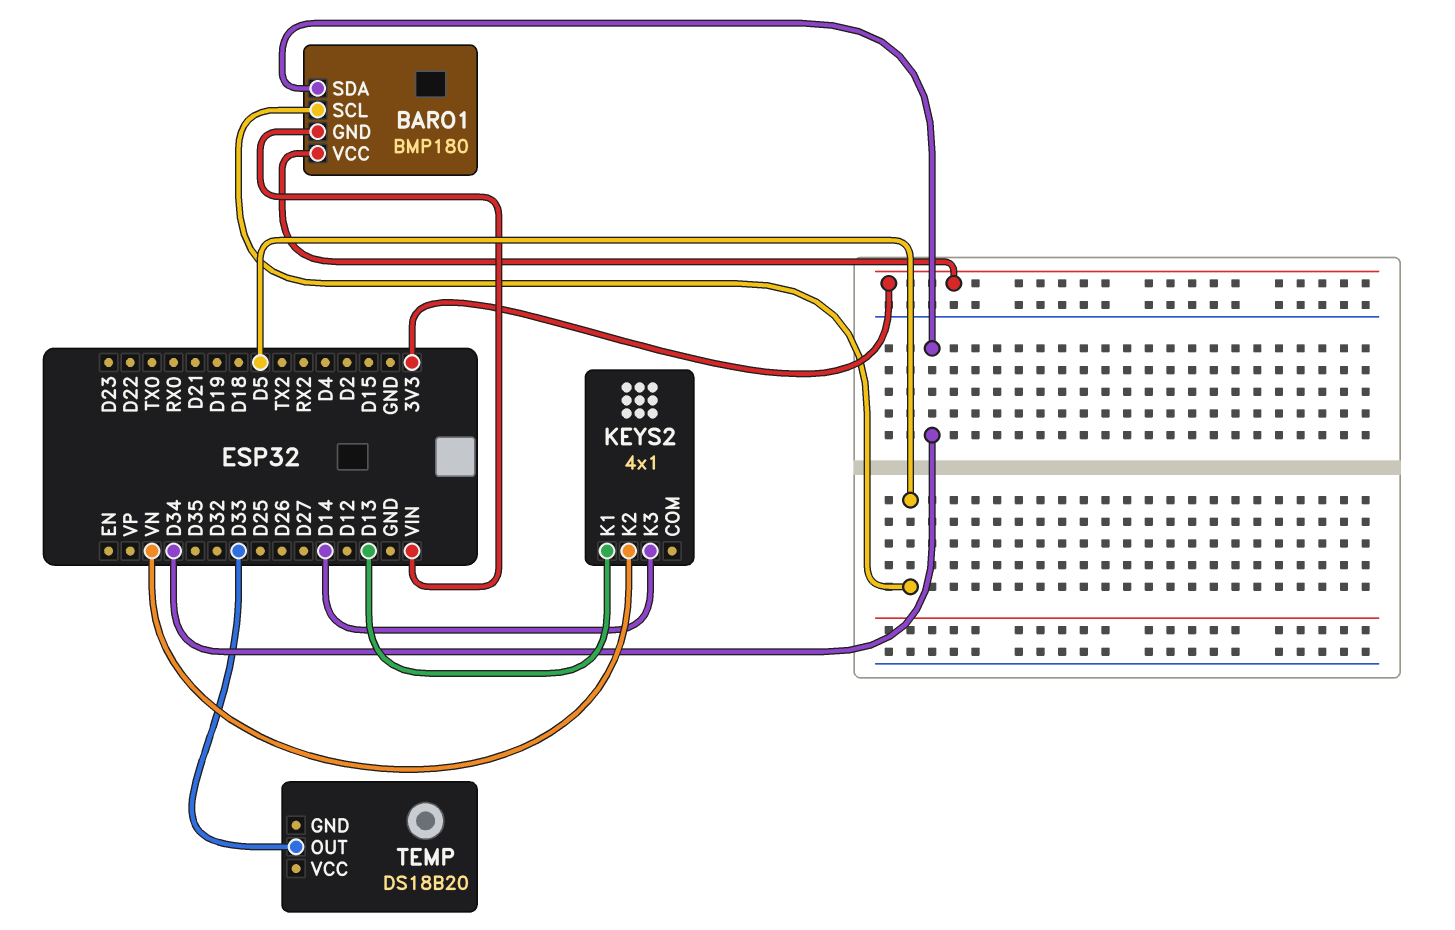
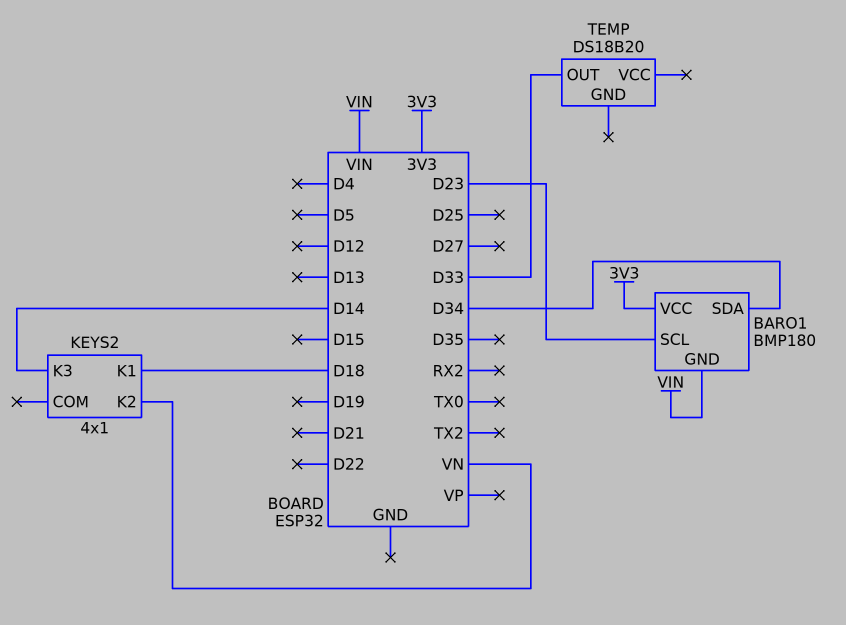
BARO1 pin SCL: D5 -> D23
KEYS2 pin K1: D13 -> D18

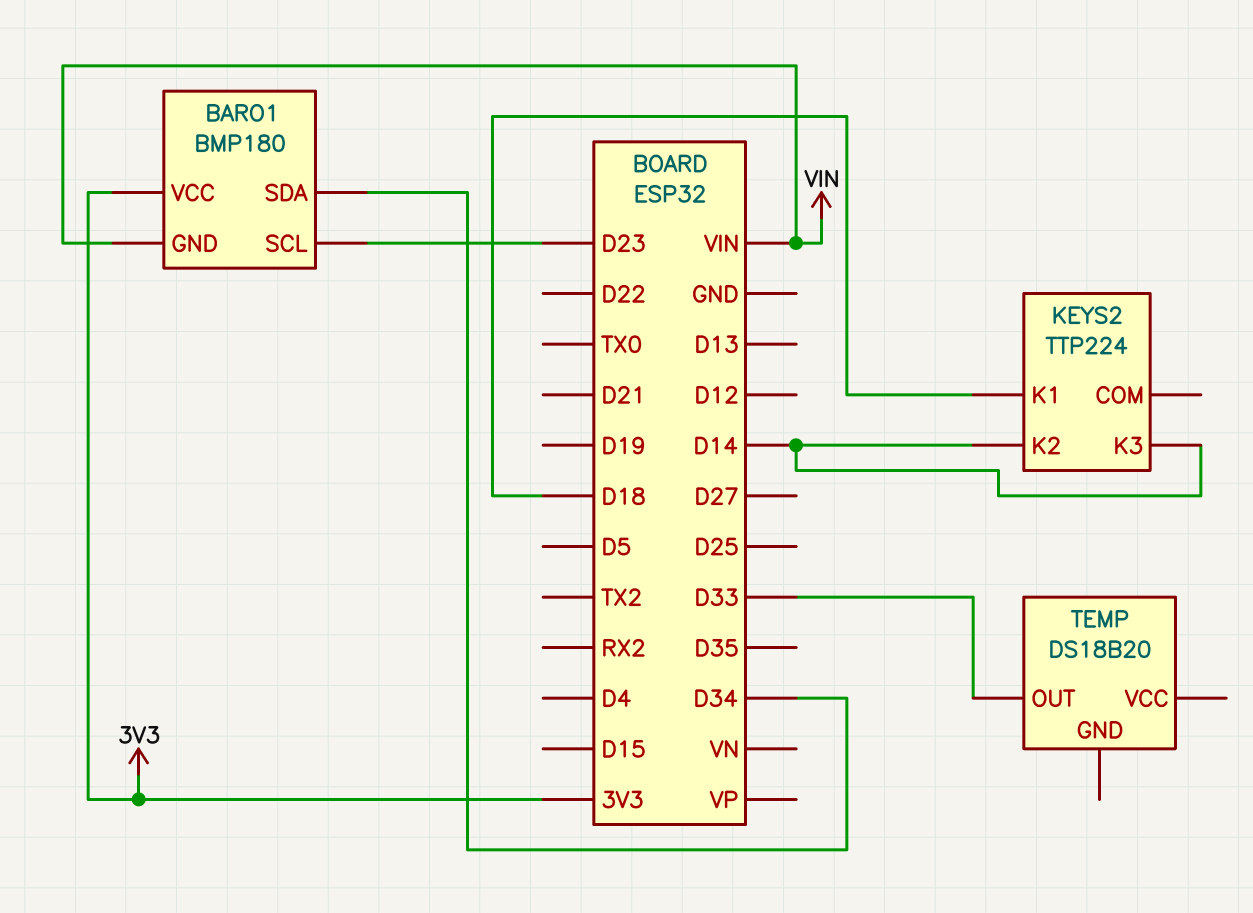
KEYS2: 4x1 -> TTP224
KEYS2 pin K2: VN -> D14

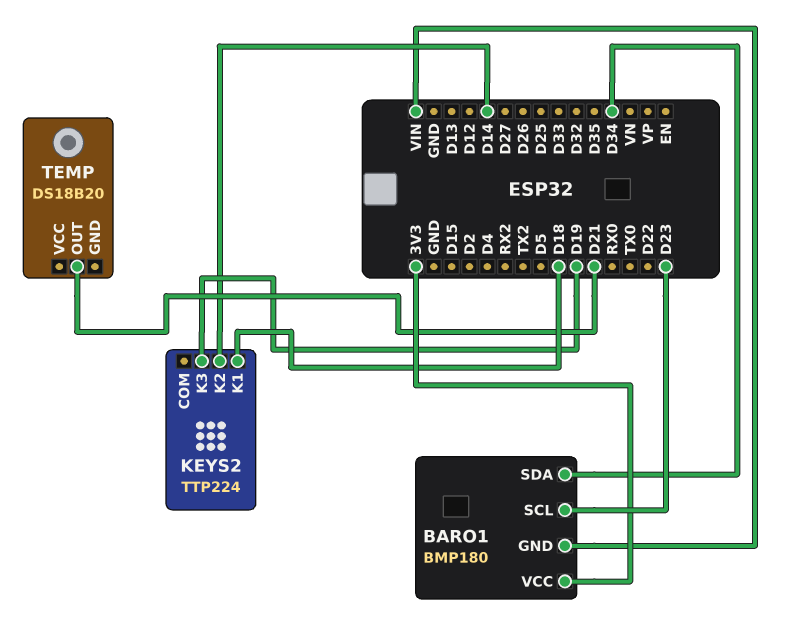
KEYS2 pin K3: D14 -> D19
TEMP pin OUT: D33 -> D21

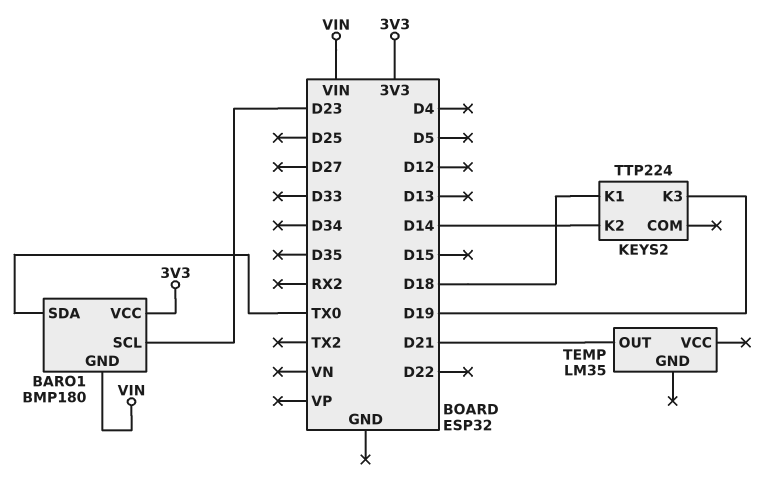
BARO1 pin SDA: D34 -> TX0
TEMP: DS18B20 -> LM35

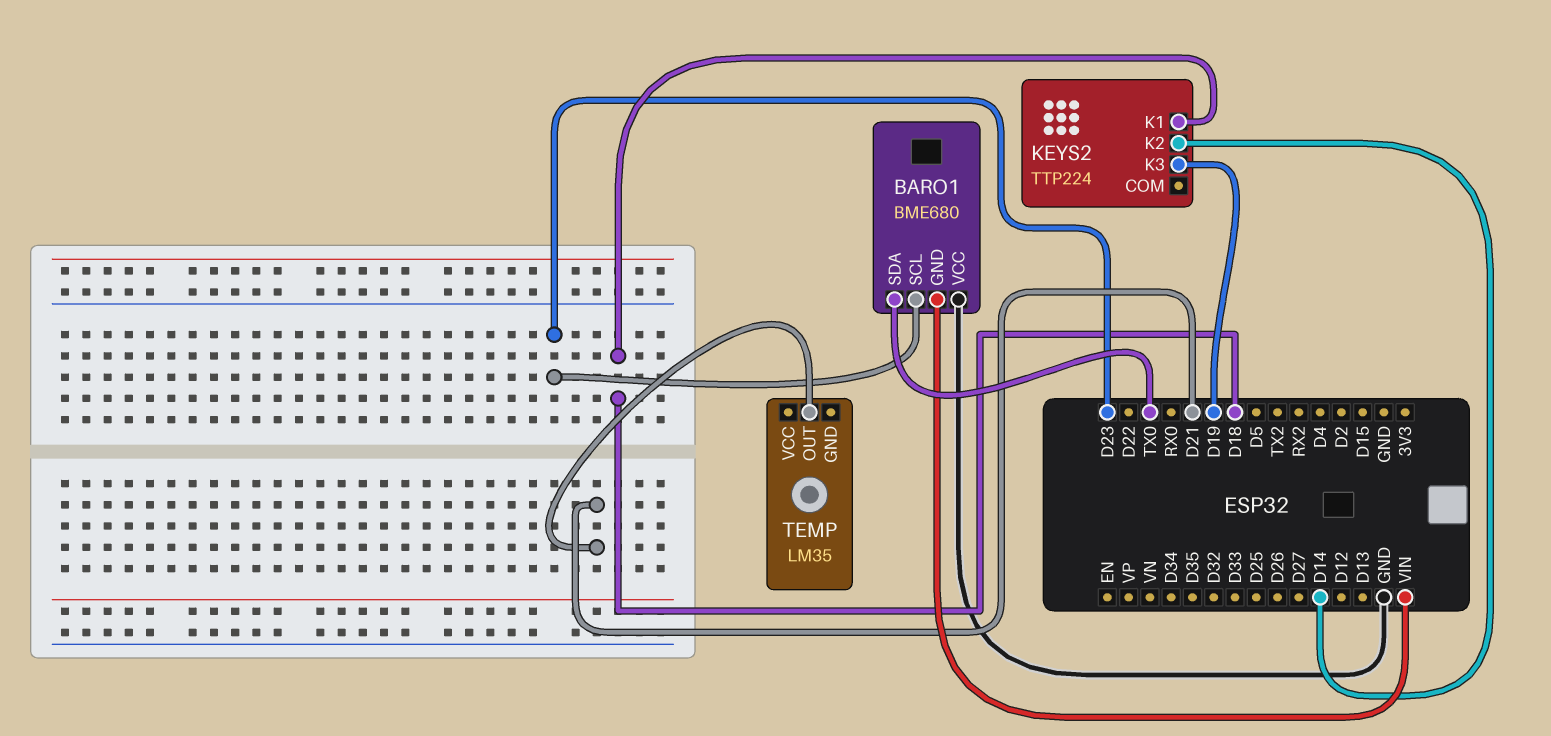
BARO1: BMP180 -> BME680
BARO1 pin VCC: 3V3 -> GND

